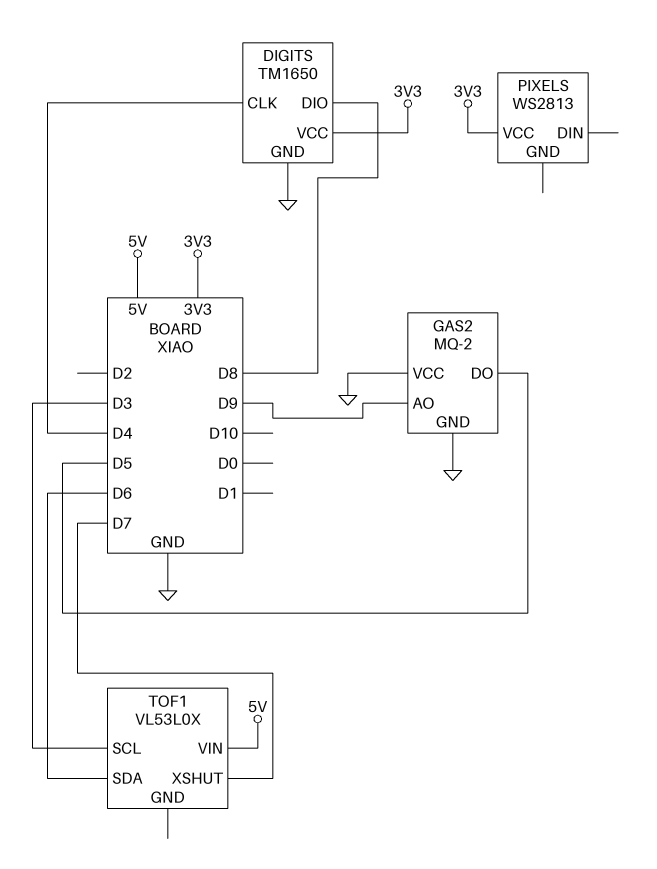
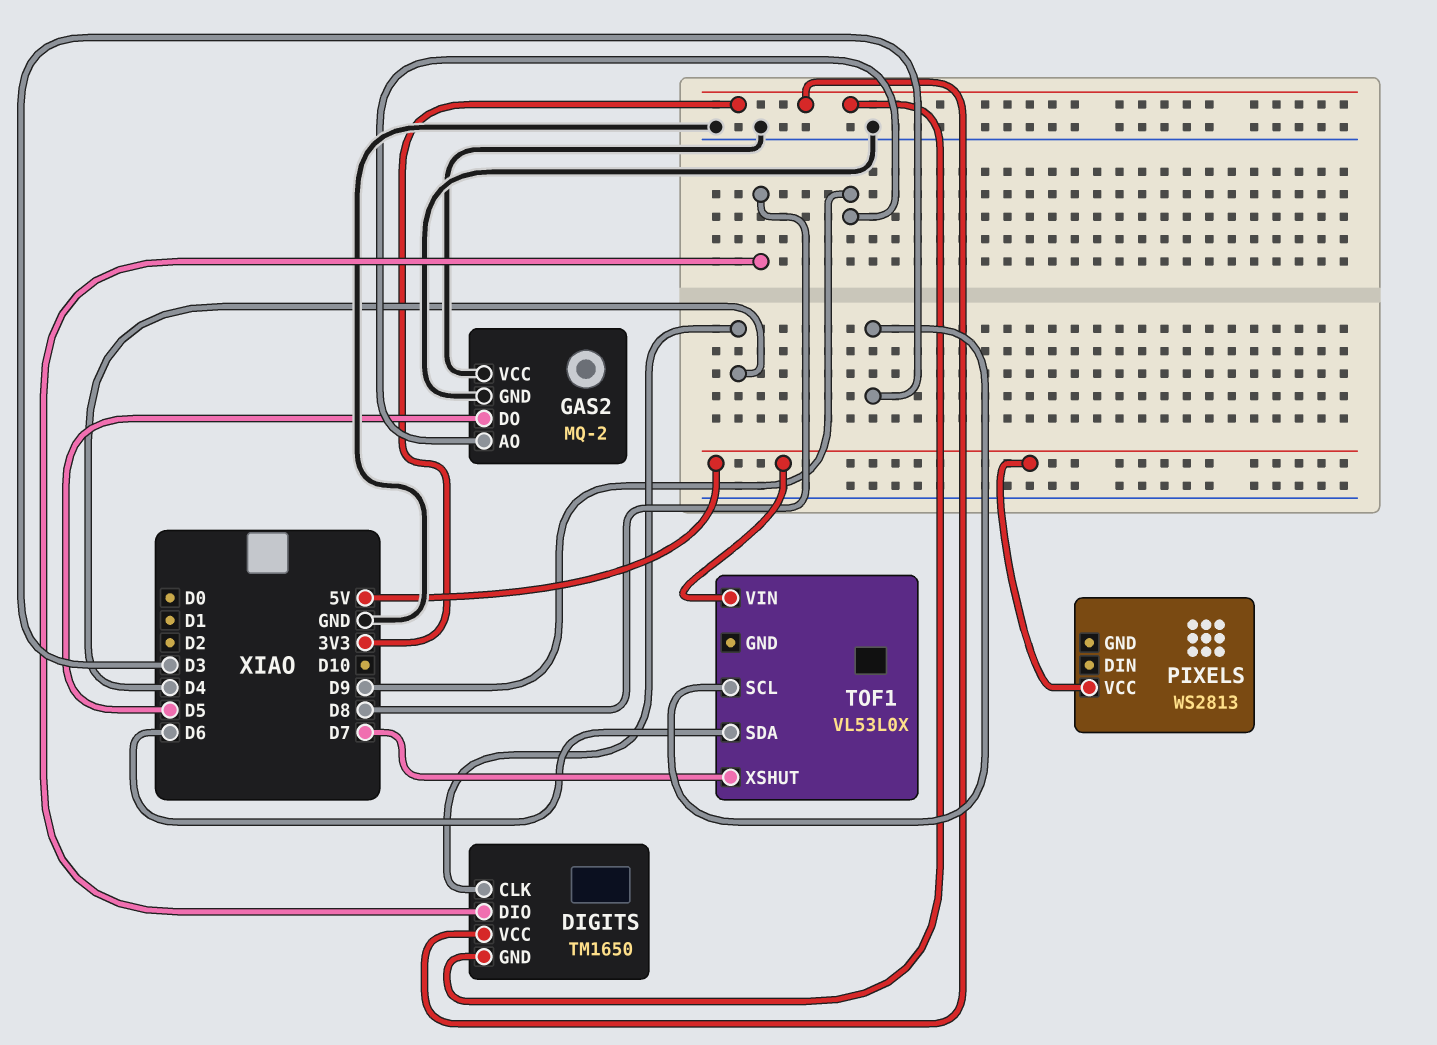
DIGITS pin GND: GND -> 3V3
PIXELS pin VCC: 3V3 -> 5V

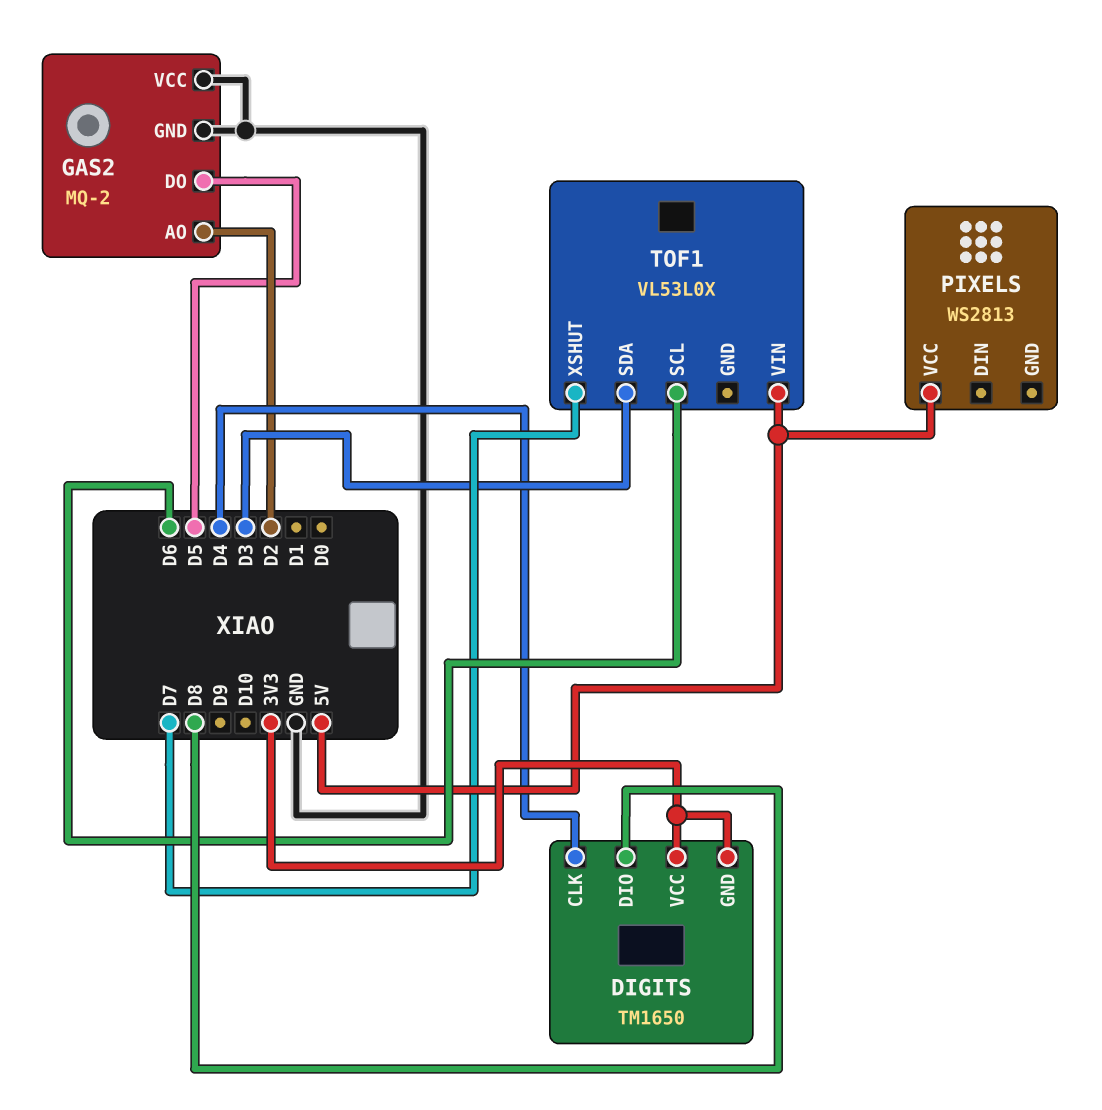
GAS2 pin AO: D9 -> D2
TOF1 pin SCL: D3 -> D6
TOF1 pin SDA: D6 -> D3

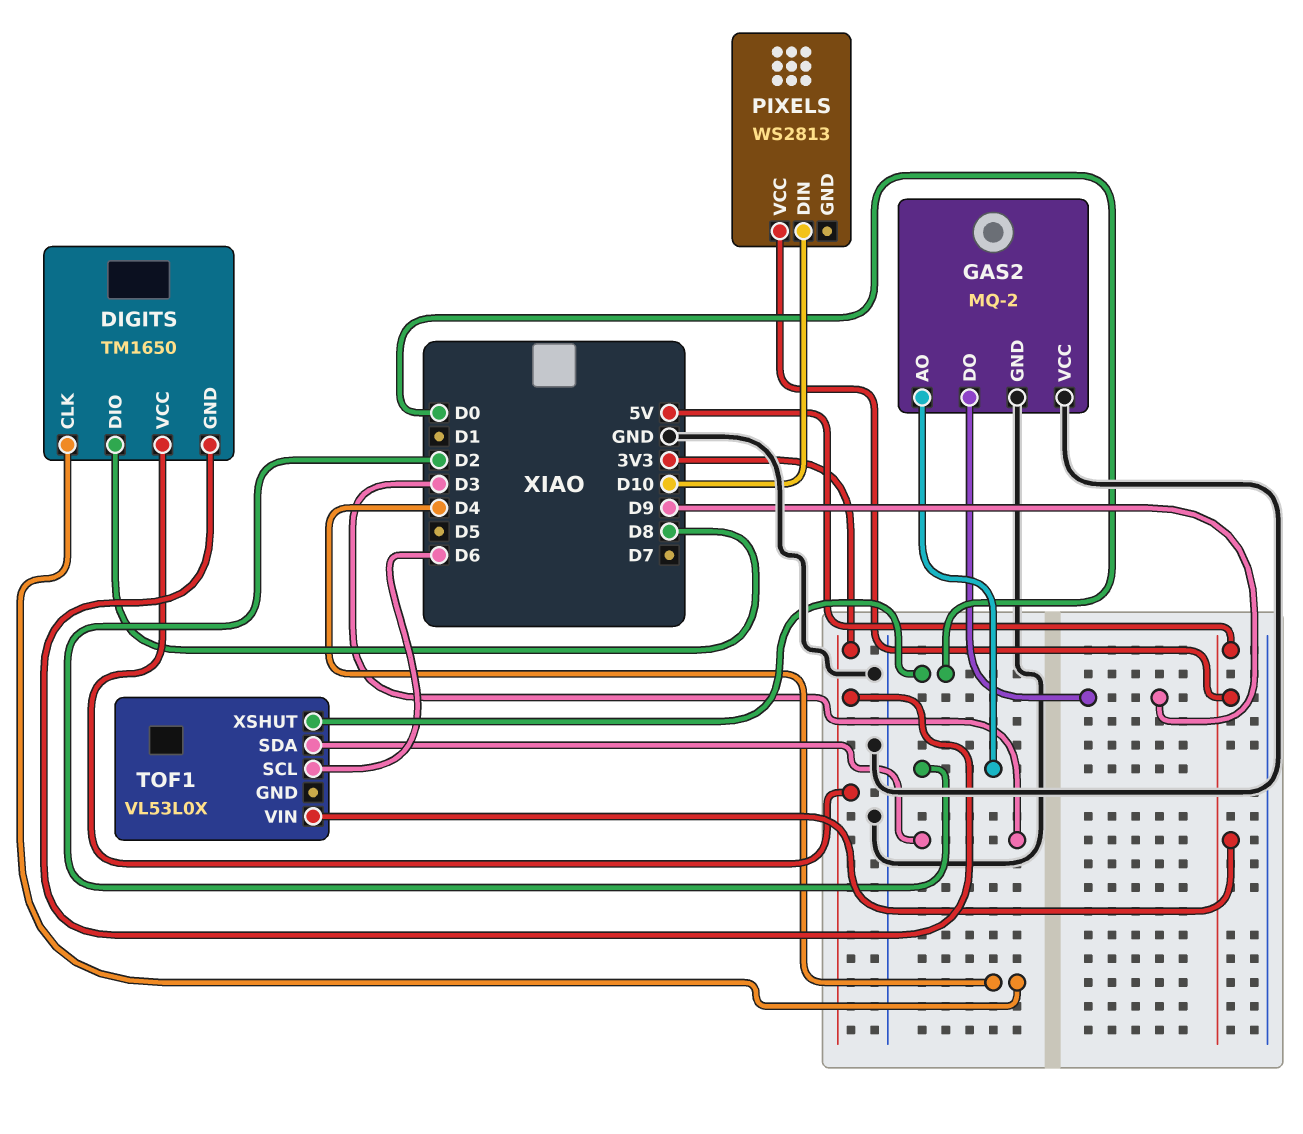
GAS2 pin DO: D5 -> D9
PIXELS pin DIN: none -> D10
TOF1 pin XSHUT: D7 -> D0

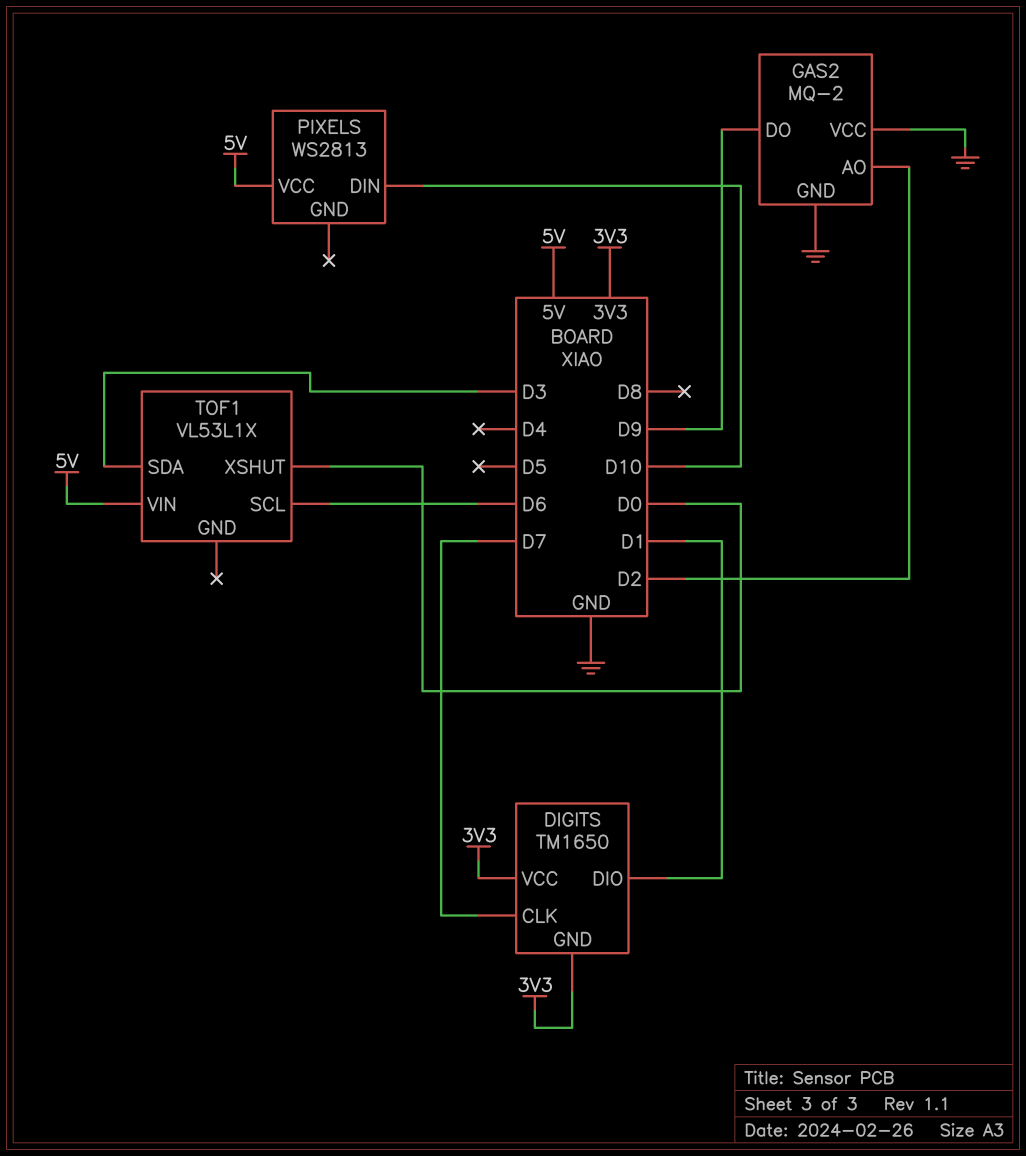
DIGITS pin CLK: D4 -> D7
DIGITS pin DIO: D8 -> D1
TOF1: VL53L0X -> VL53L1X

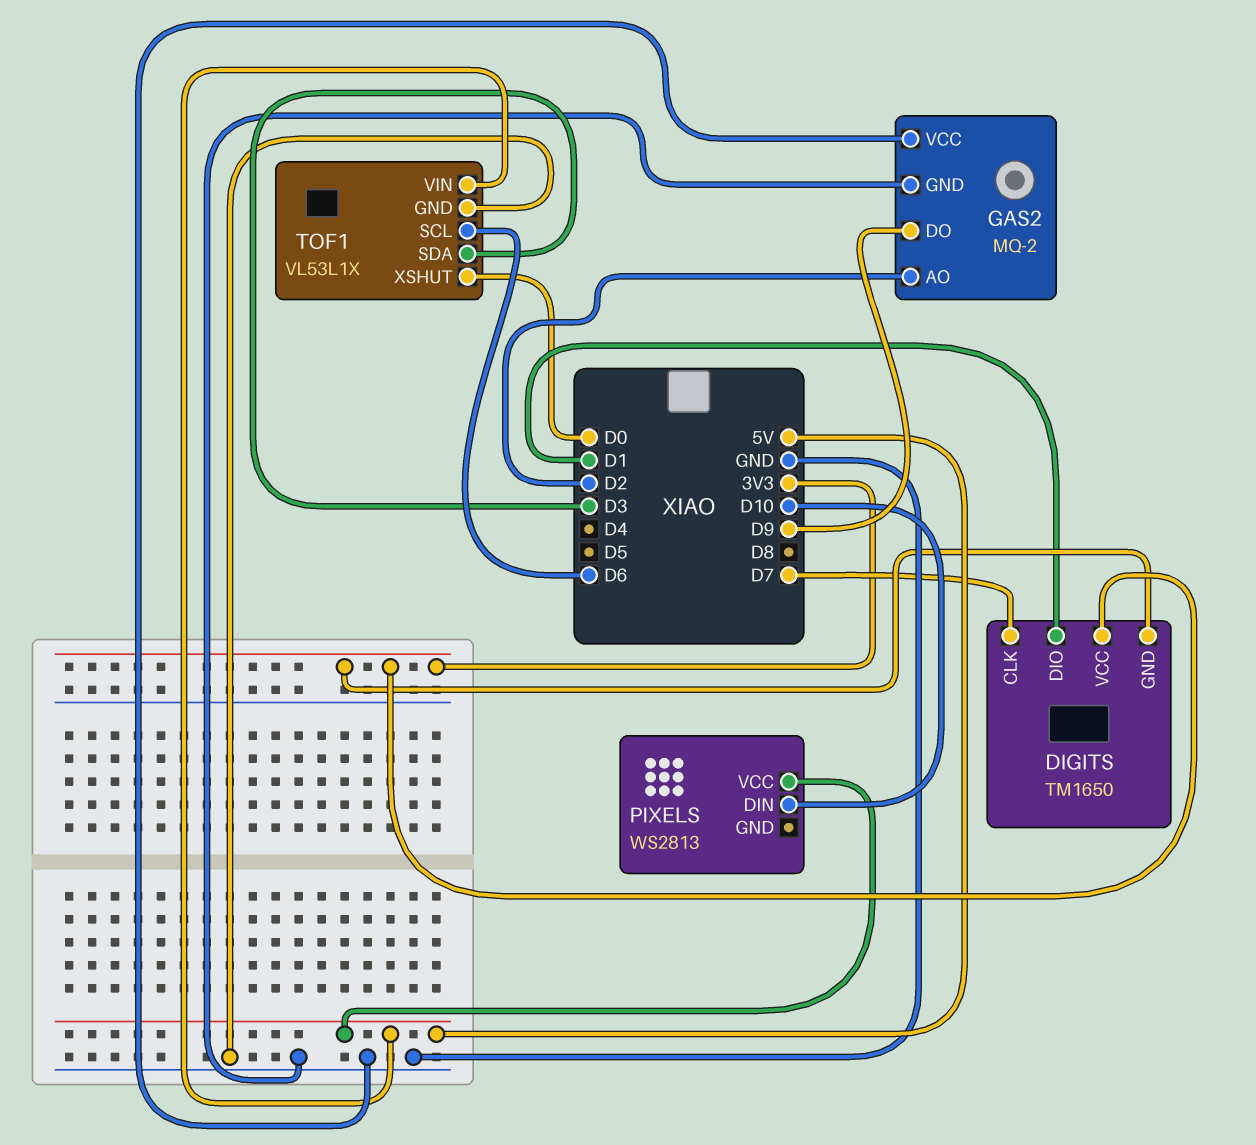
TOF1 pin GND: none -> GND

